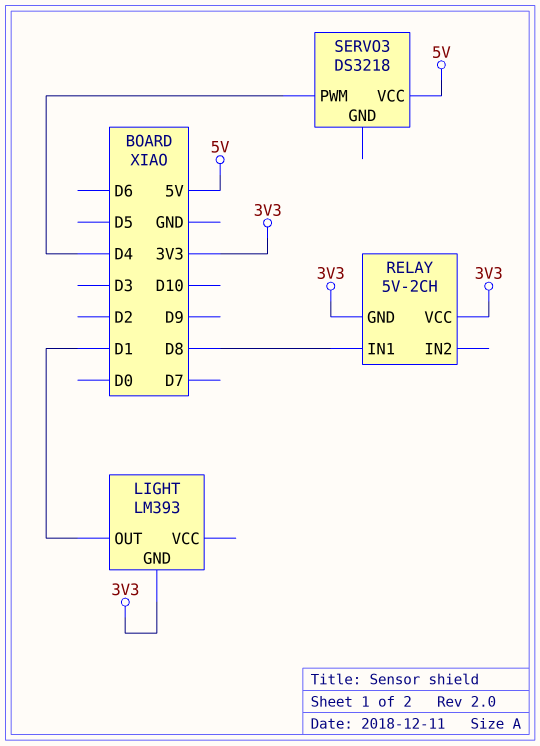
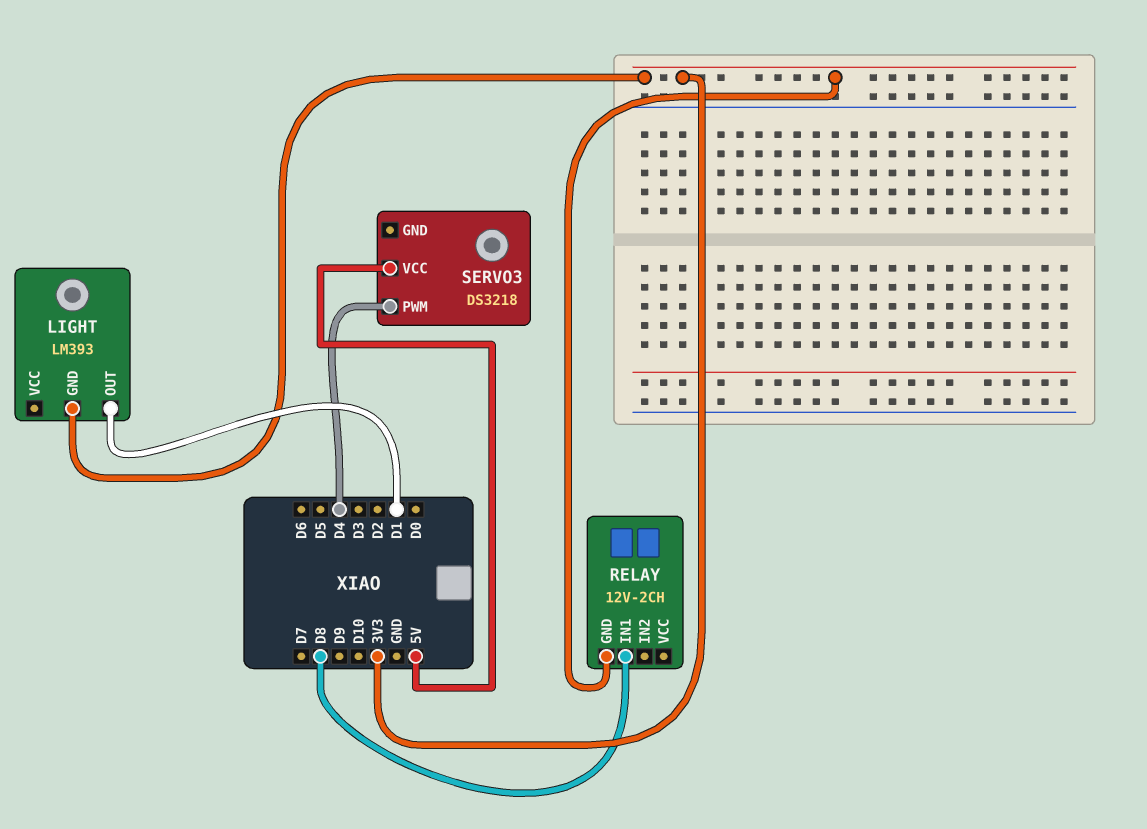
RELAY: 5V-2CH -> 12V-2CH
RELAY pin VCC: 3V3 -> none

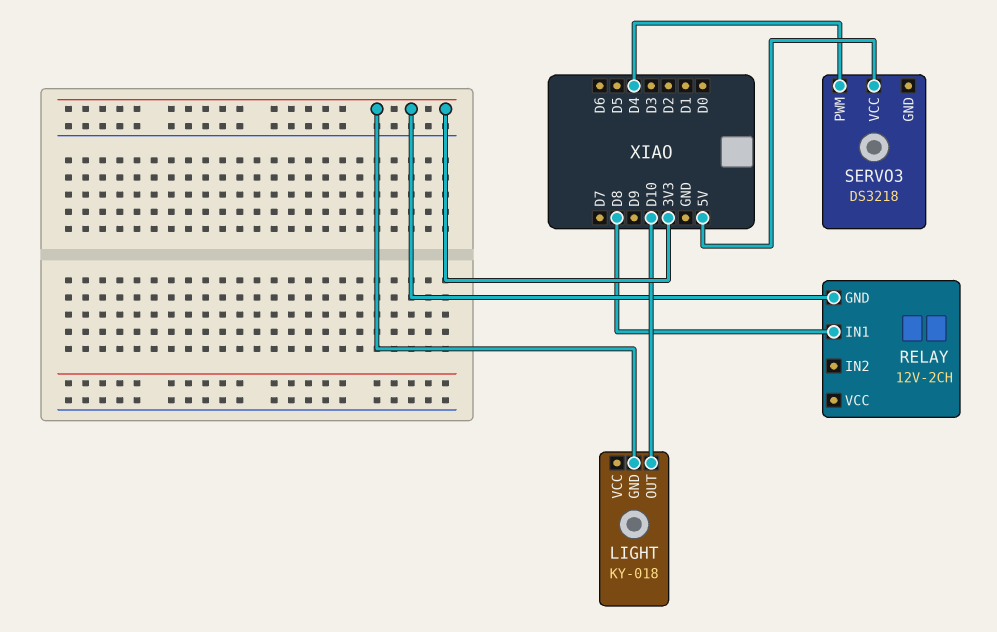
LIGHT: LM393 -> KY-018
LIGHT pin OUT: D1 -> D10

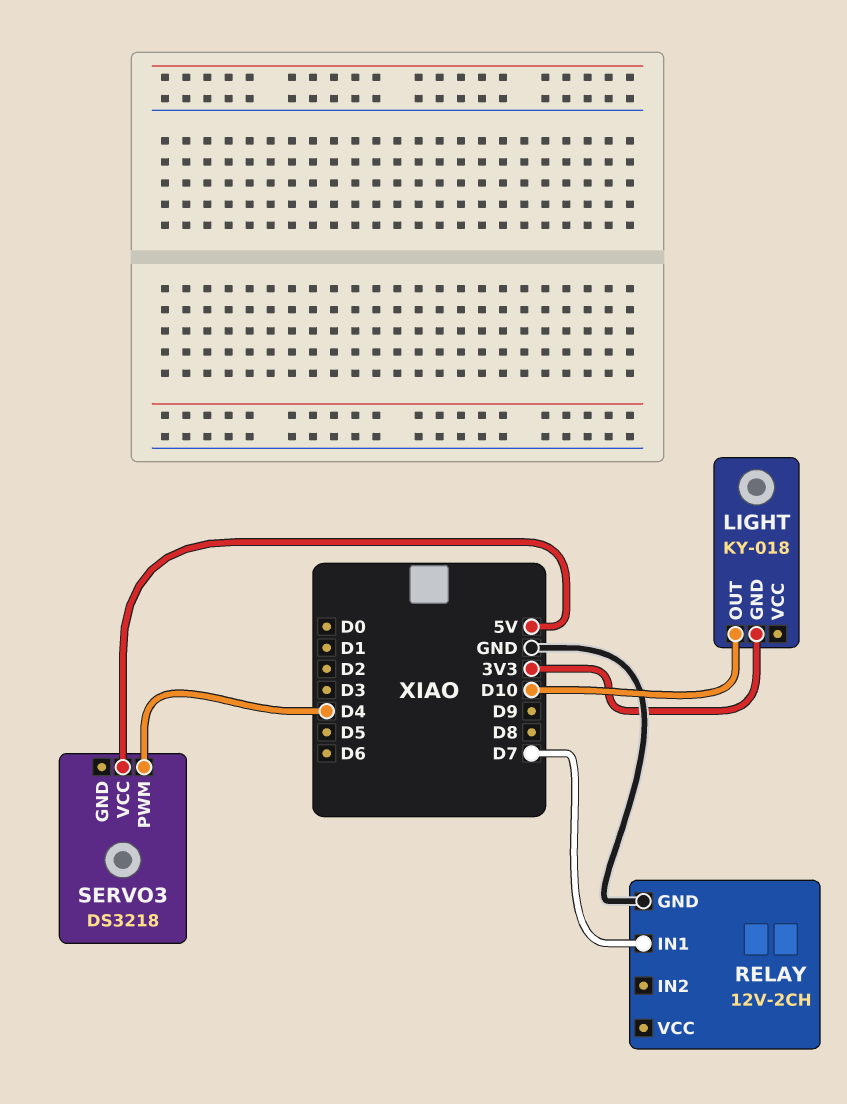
RELAY pin GND: 3V3 -> GND
RELAY pin IN1: D8 -> D7

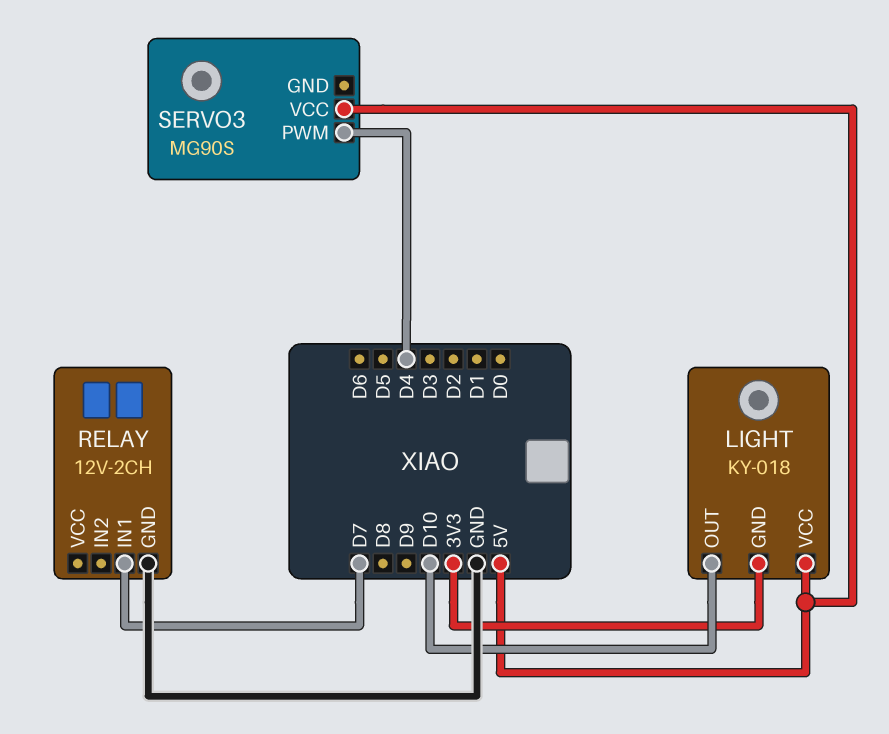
LIGHT pin VCC: none -> 5V
SERVO3: DS3218 -> MG90S

